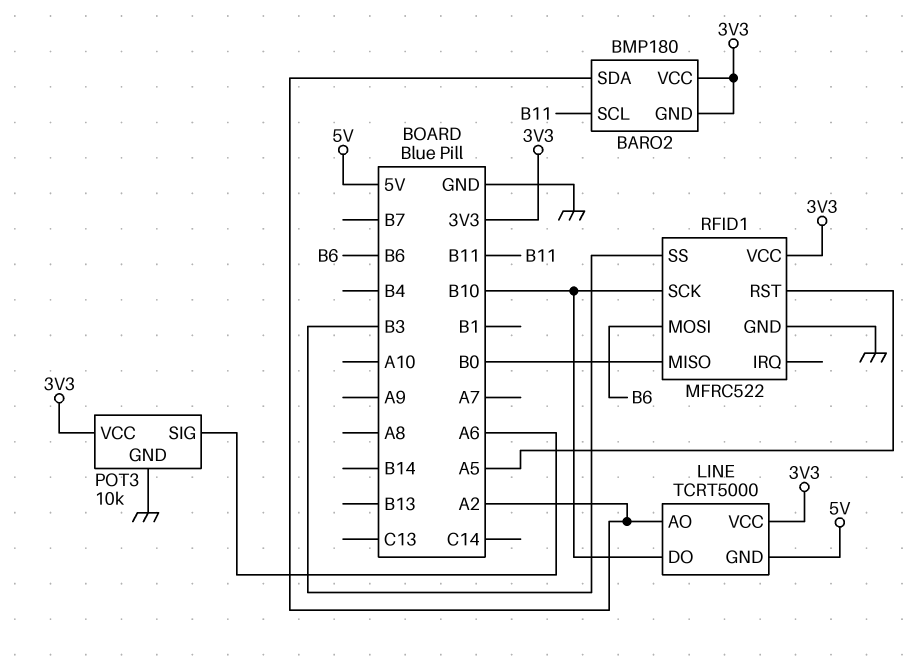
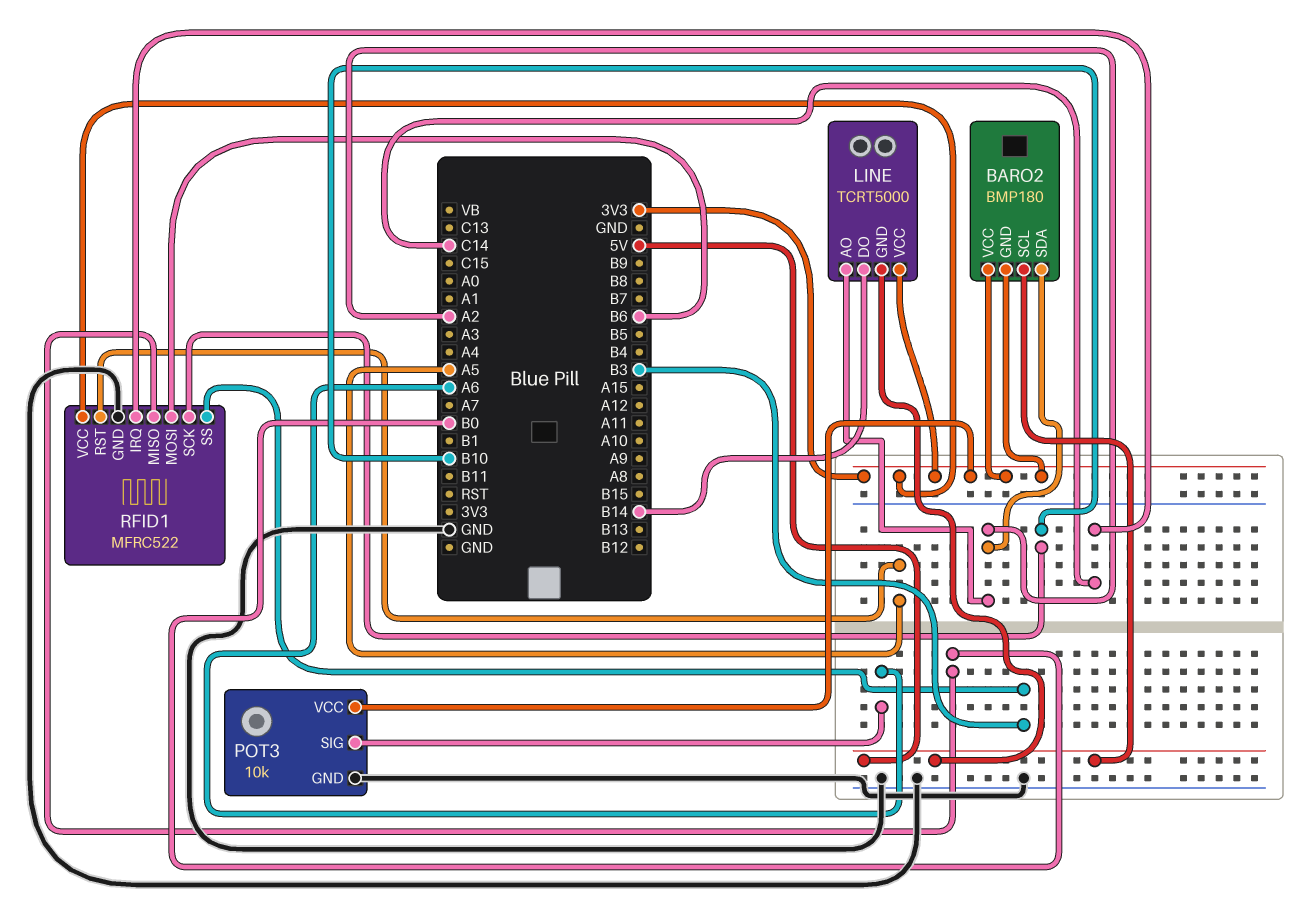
BARO2 pin SCL: B11 -> 5V
LINE pin DO: B10 -> B14
RFID1 pin IRQ: none -> C14

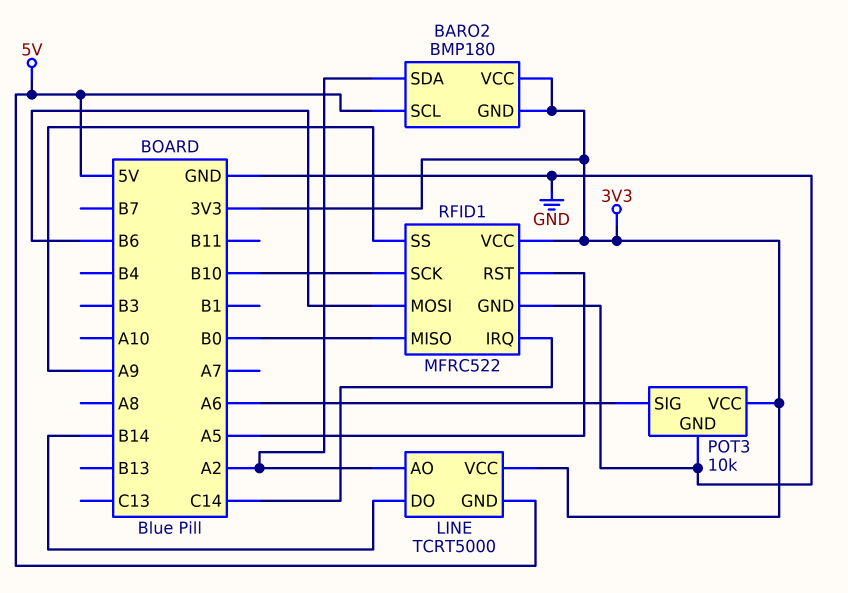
RFID1 pin SS: B3 -> A9

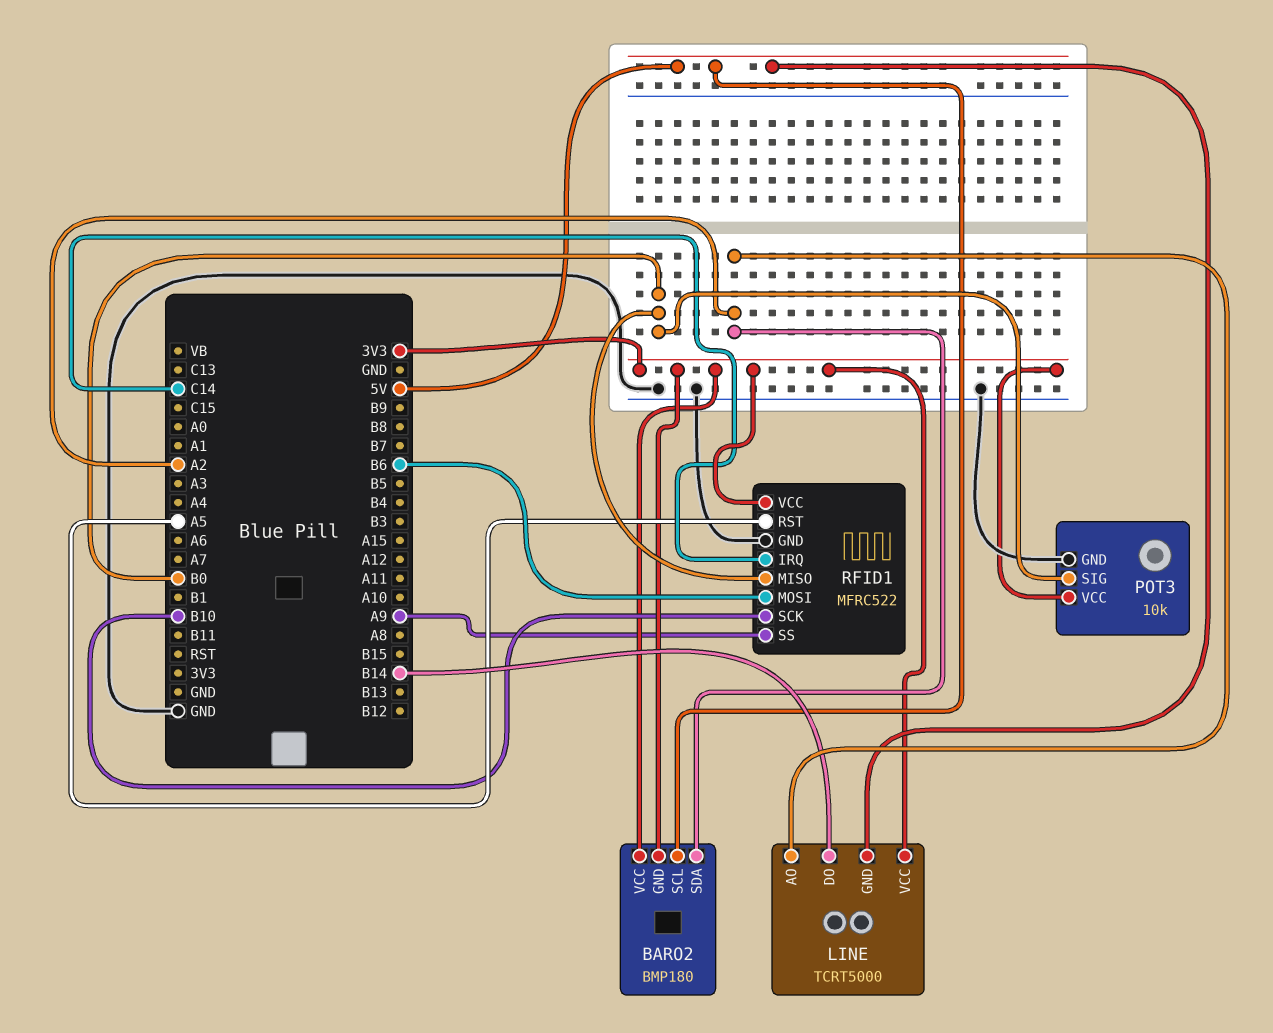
POT3 pin SIG: A6 -> B0

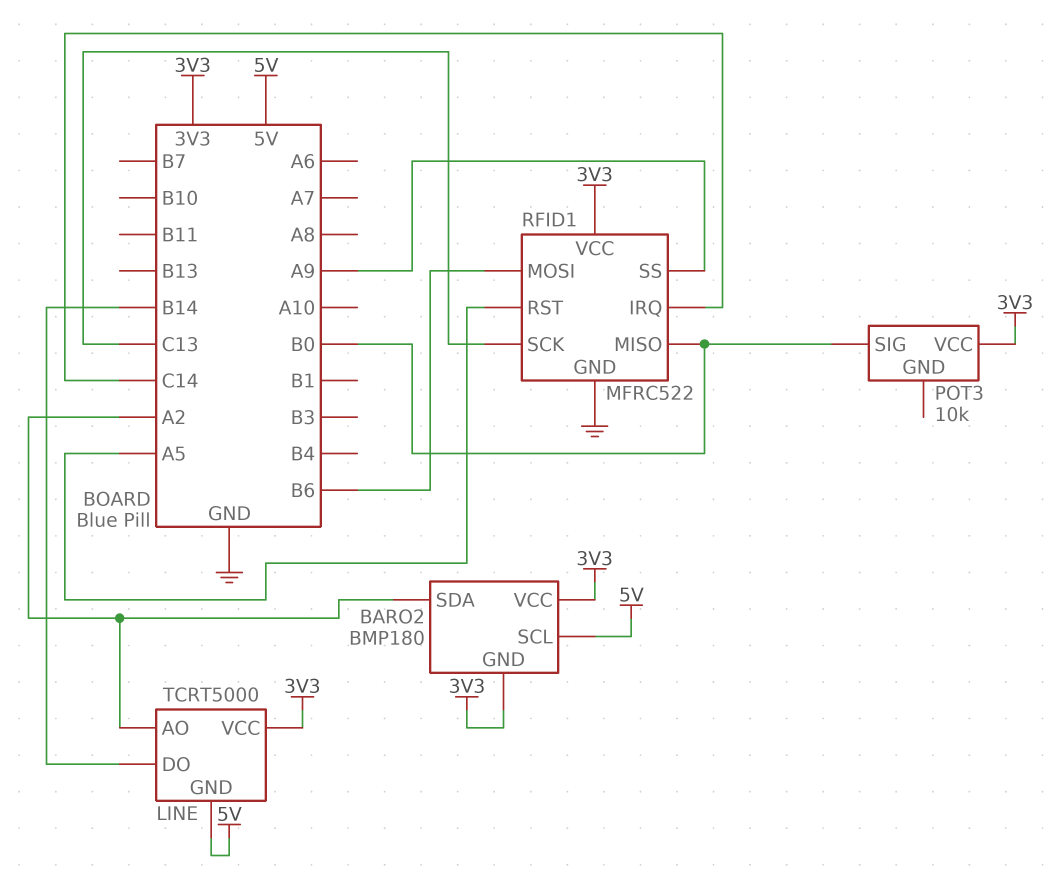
POT3 pin GND: GND -> none
RFID1 pin SCK: B10 -> C13

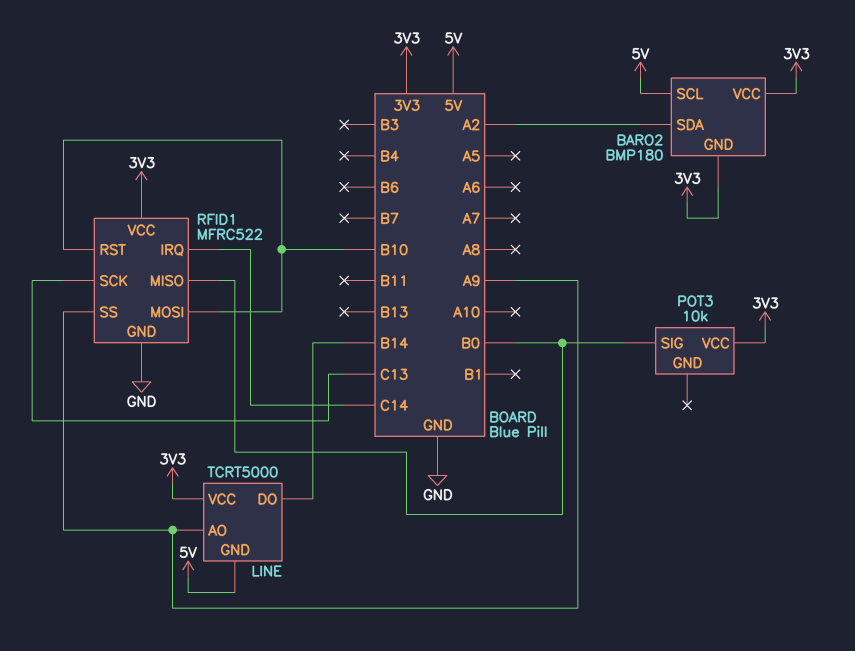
LINE pin AO: A2 -> A9
RFID1 pin MOSI: B6 -> B10
RFID1 pin RST: A5 -> B10

